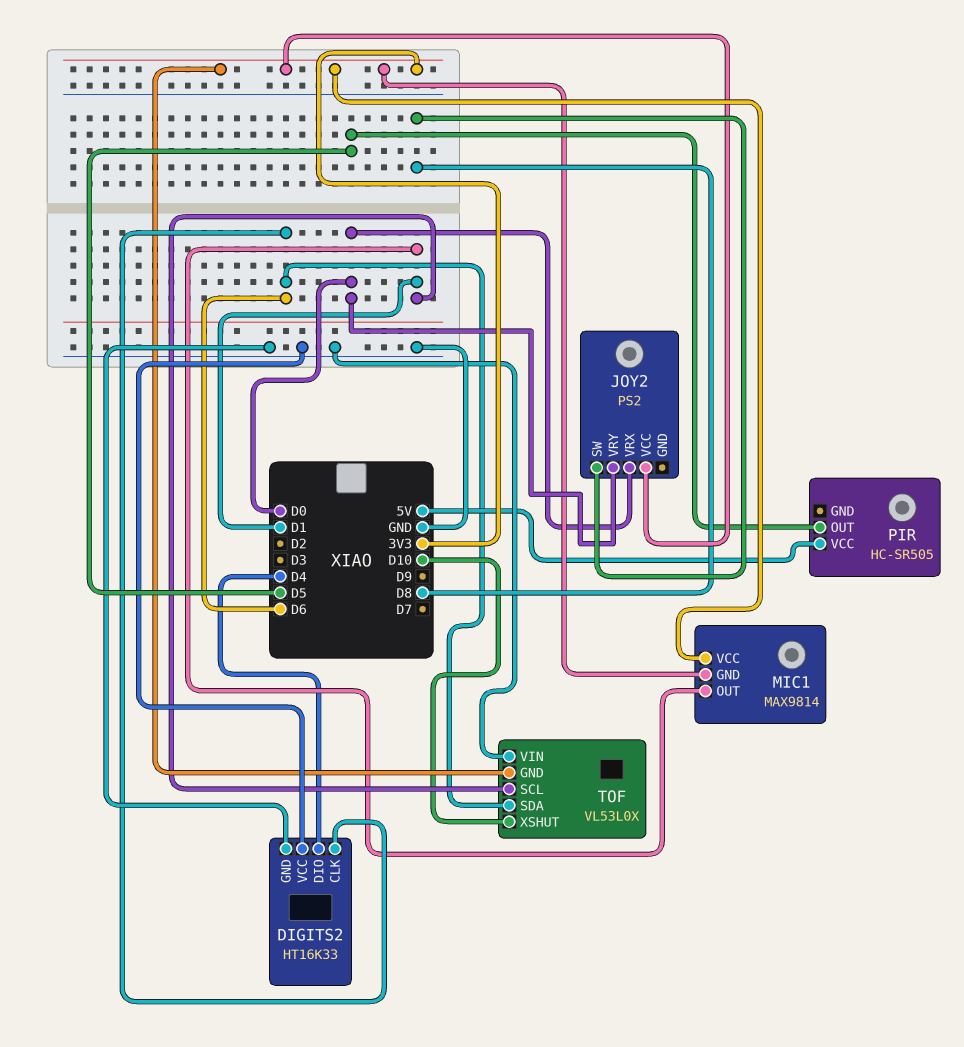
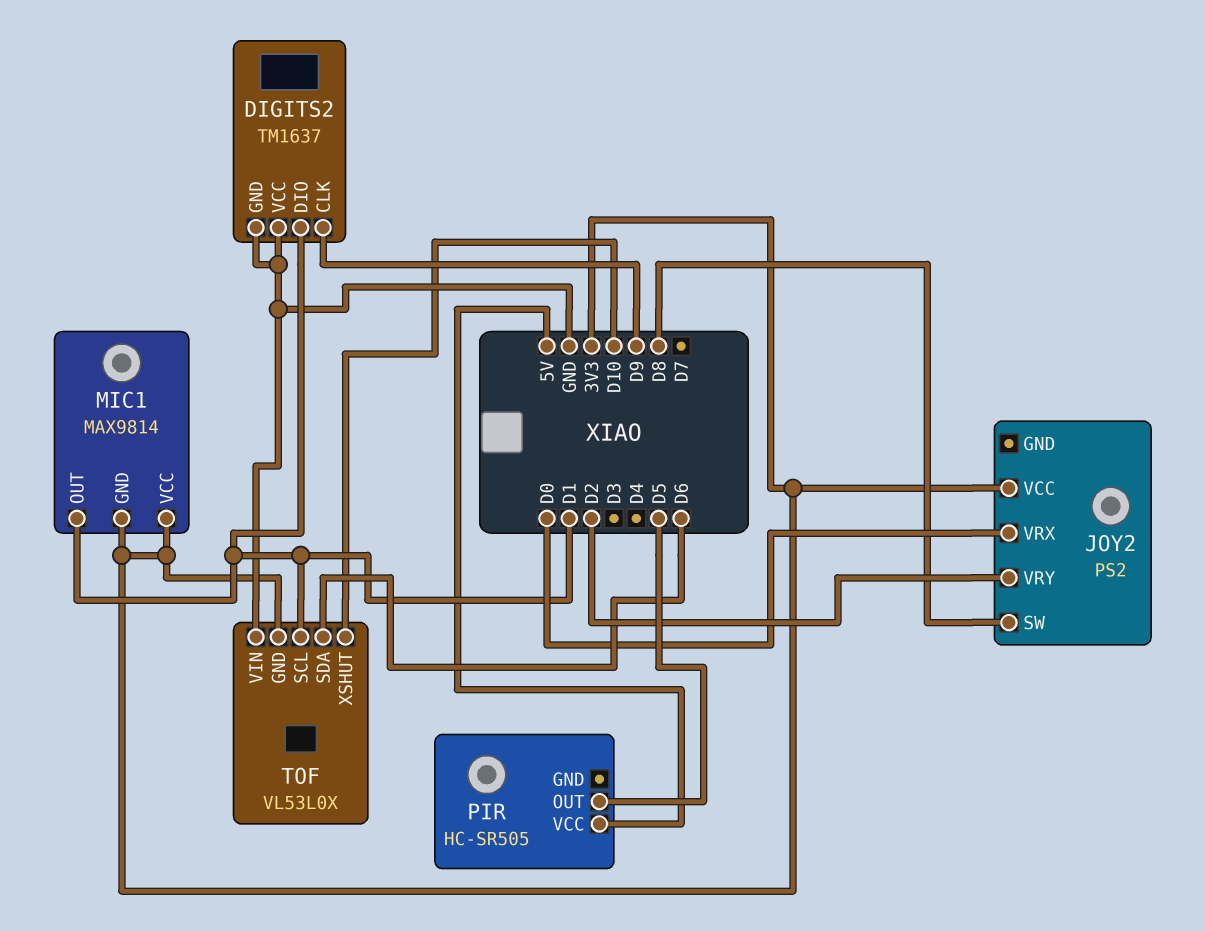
DIGITS2: HT16K33 -> TM1637
DIGITS2 pin CLK: D6 -> D9
DIGITS2 pin DIO: D4 -> D1
JOY2 pin VRY: D0 -> D2

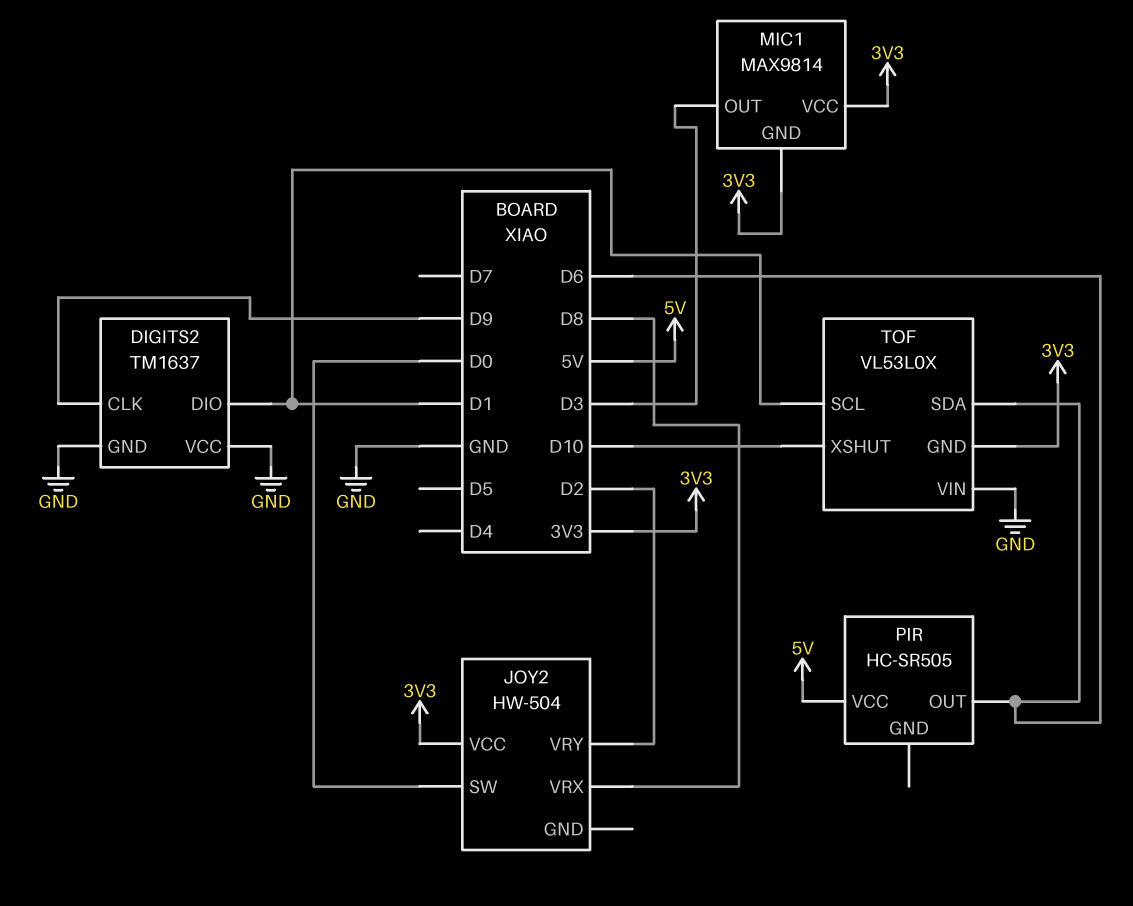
JOY2: PS2 -> HW-504
JOY2 pin SW: D8 -> D0
JOY2 pin VRX: D0 -> D8
MIC1 pin OUT: D1 -> D3
PIR pin OUT: D5 -> D6

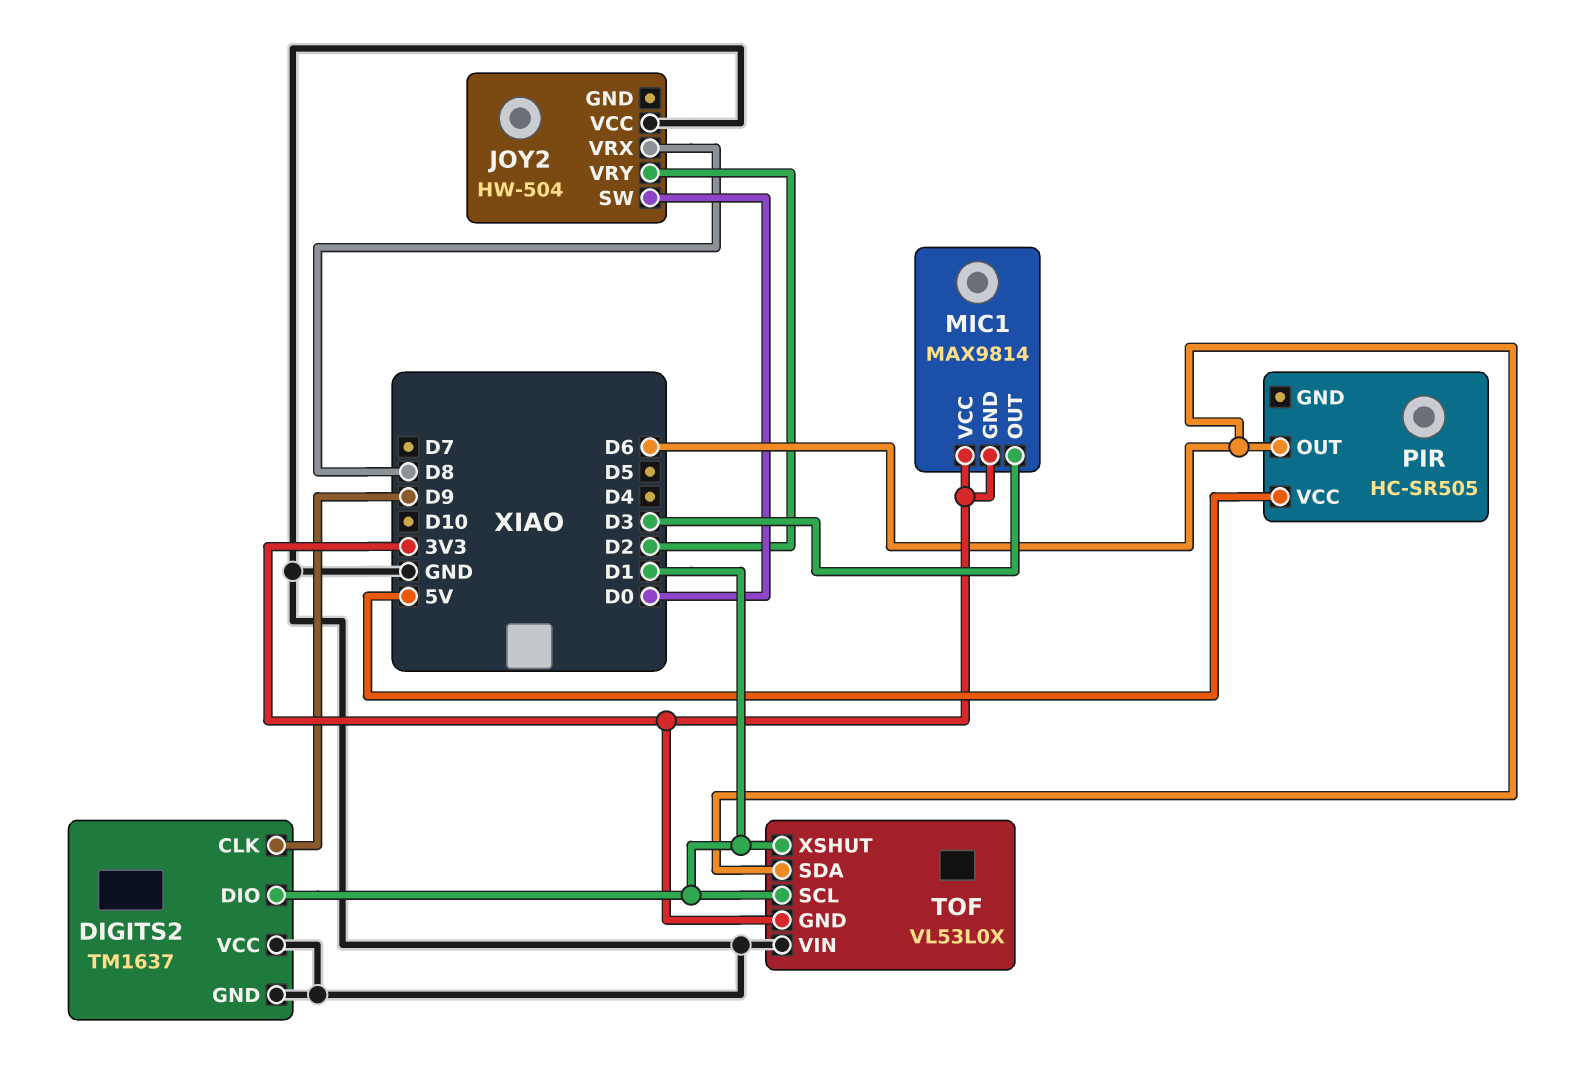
JOY2 pin VCC: 3V3 -> GND
TOF pin XSHUT: D10 -> D1

